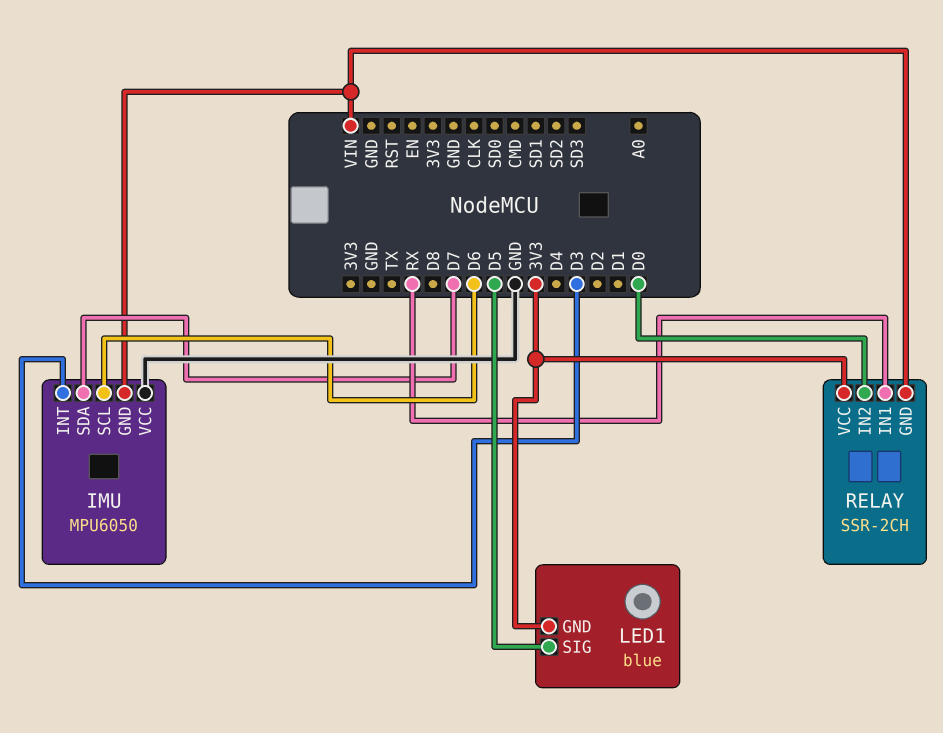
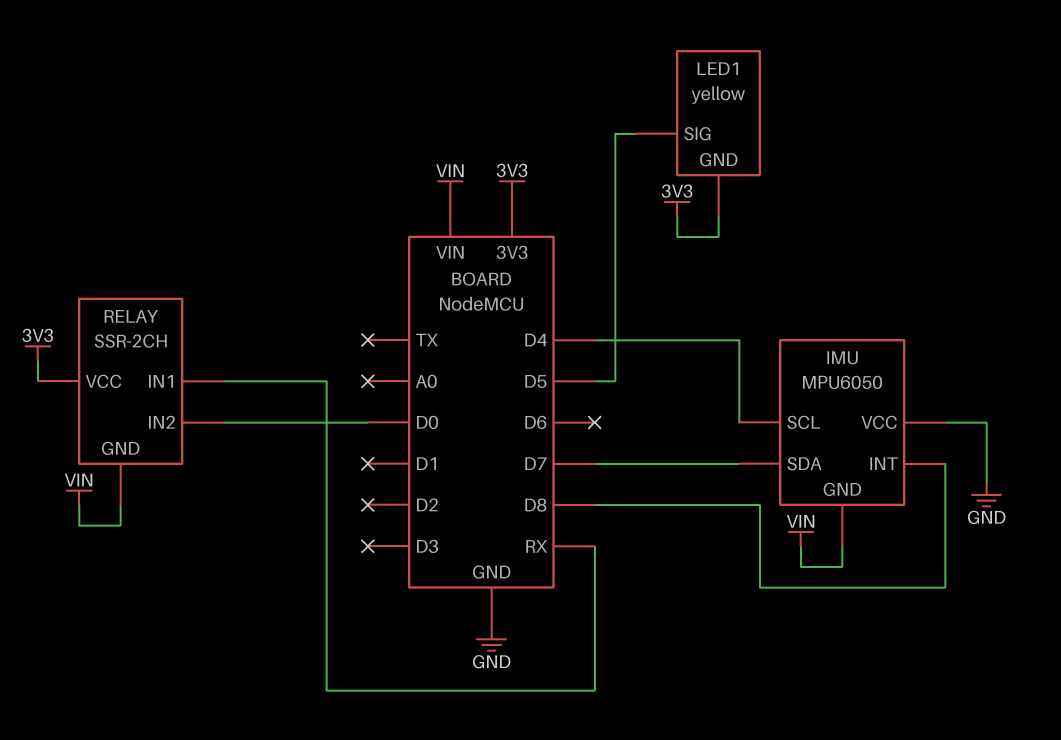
IMU pin INT: D3 -> D8
IMU pin SCL: D6 -> D4
LED1: blue -> yellow

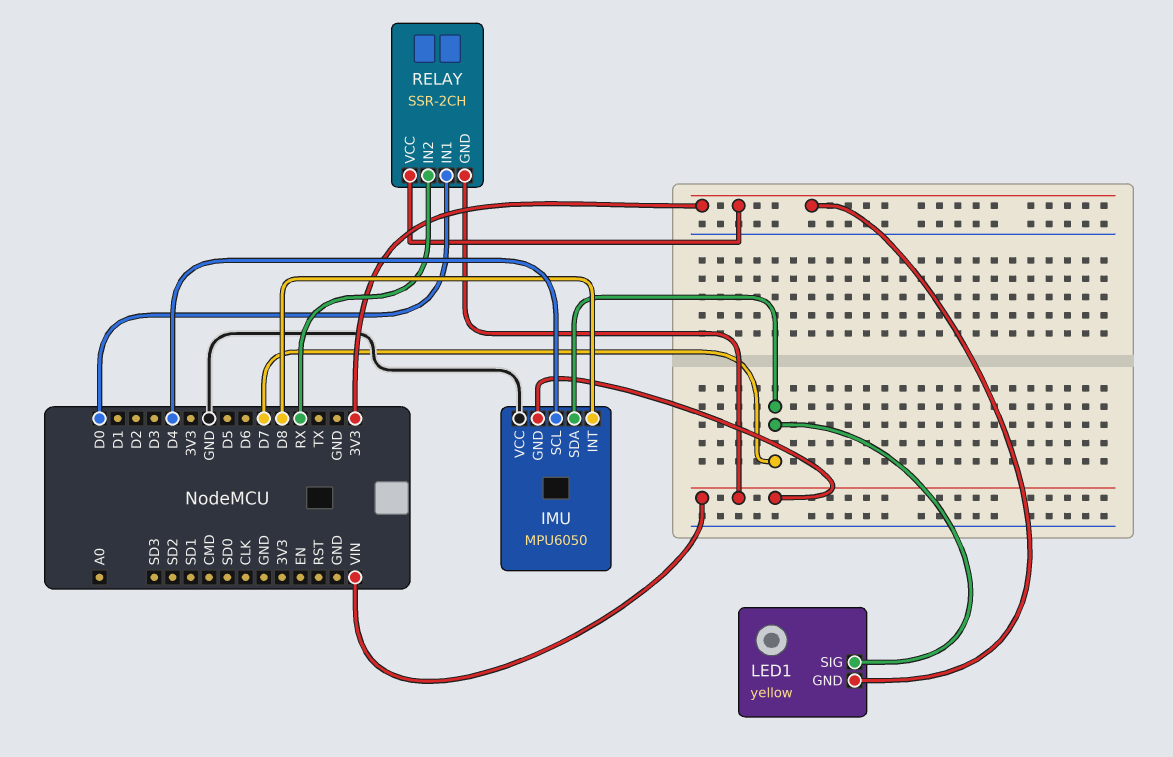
LED1 pin SIG: D5 -> D7
RELAY pin IN1: RX -> D0
RELAY pin IN2: D0 -> RX

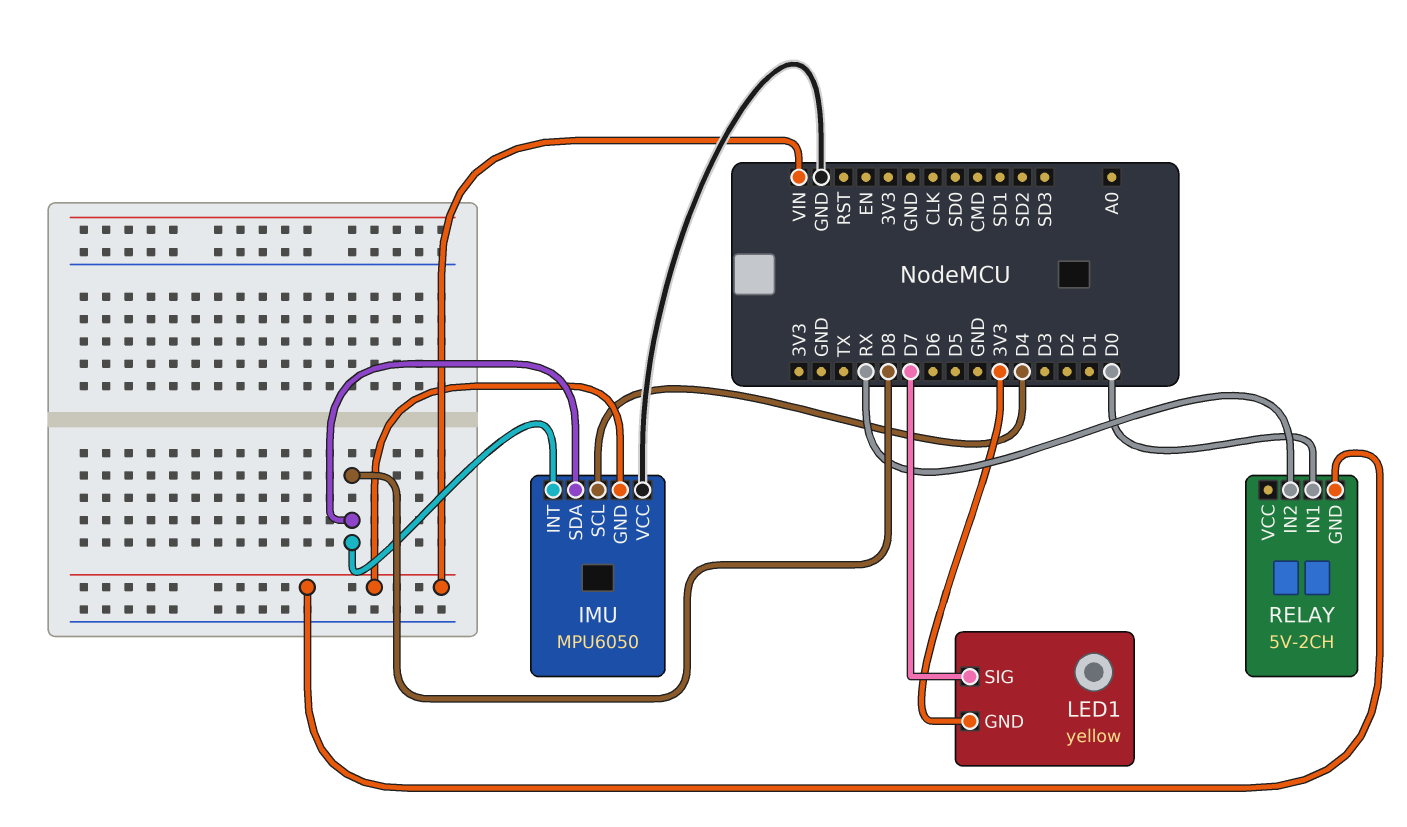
IMU pin SDA: D7 -> D8
RELAY: SSR-2CH -> 5V-2CH
RELAY pin VCC: 3V3 -> none

